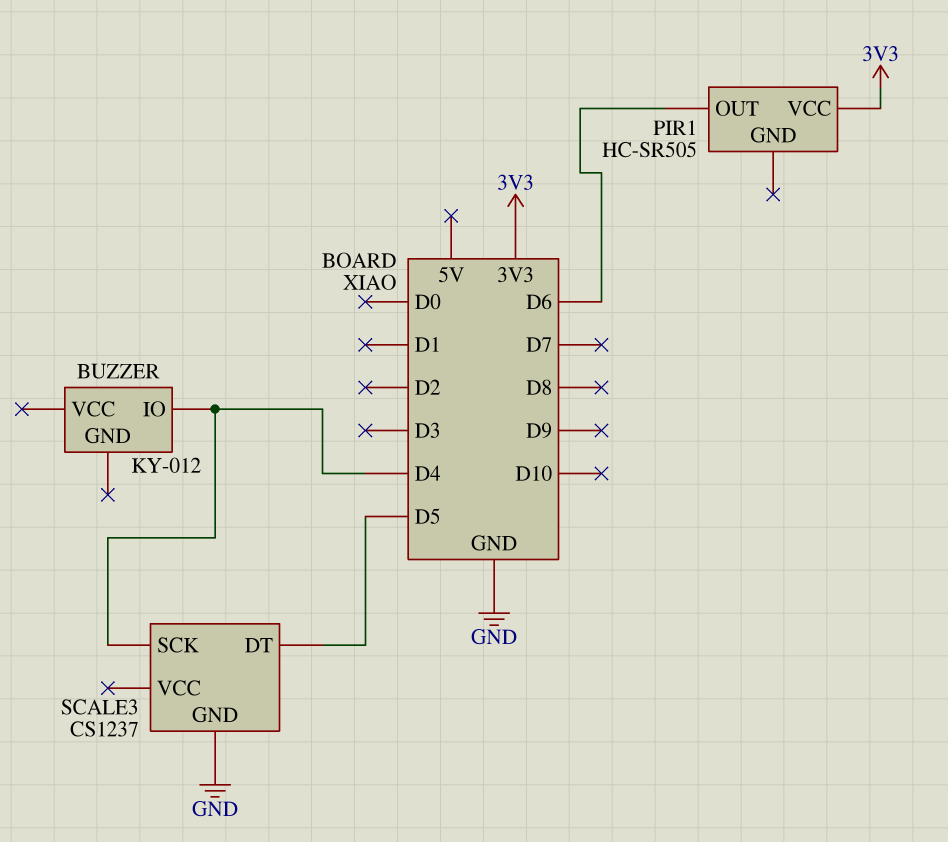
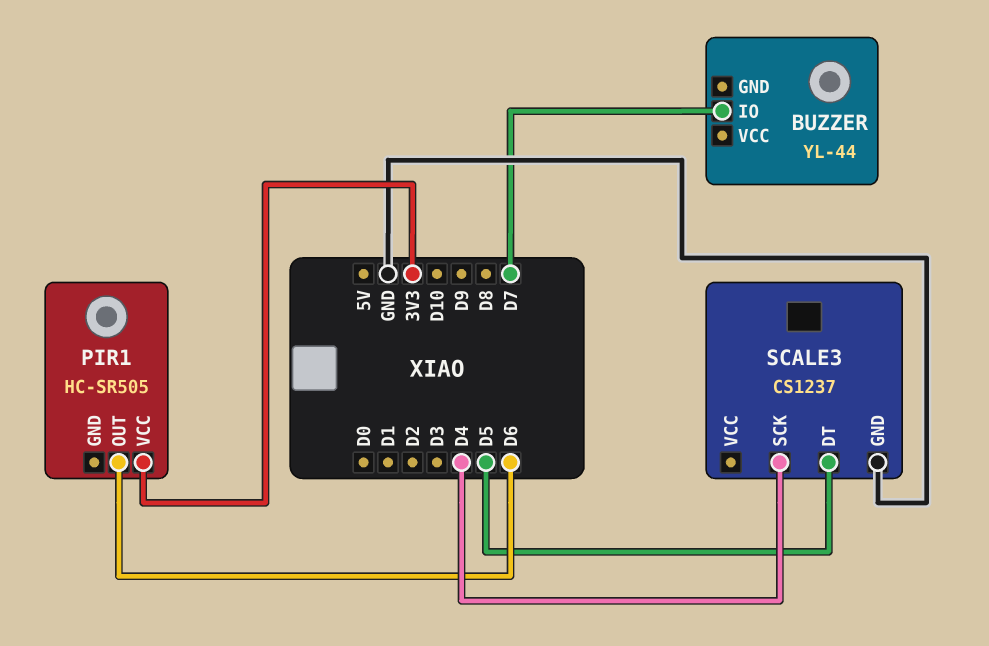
BUZZER: KY-012 -> YL-44
BUZZER pin IO: D4 -> D7

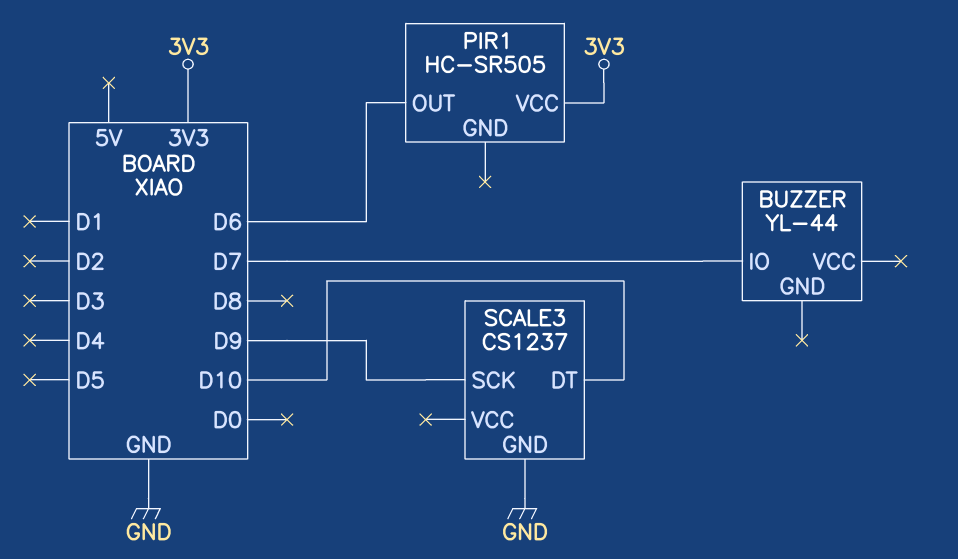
SCALE3 pin DT: D5 -> D10
SCALE3 pin SCK: D4 -> D9

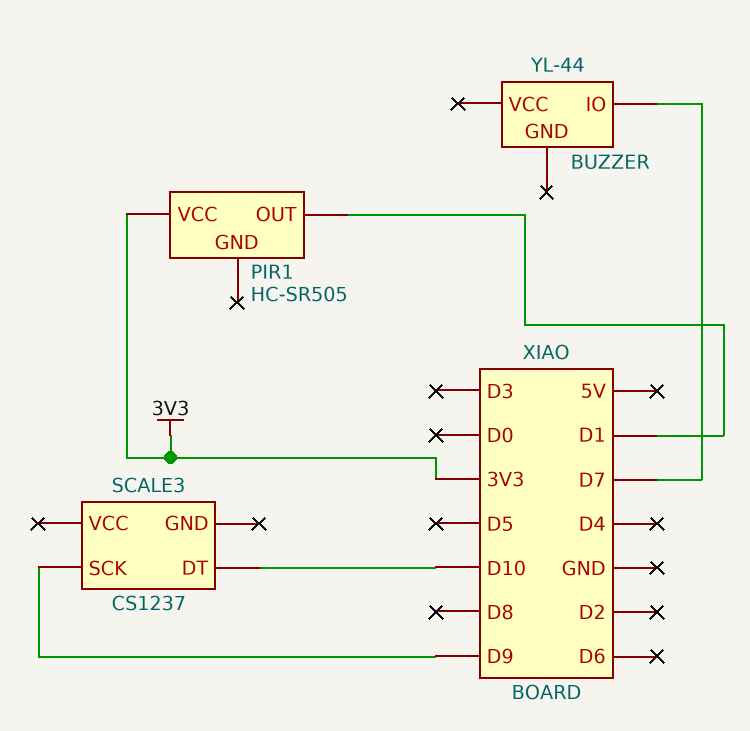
PIR1 pin OUT: D6 -> D1
SCALE3 pin GND: GND -> none

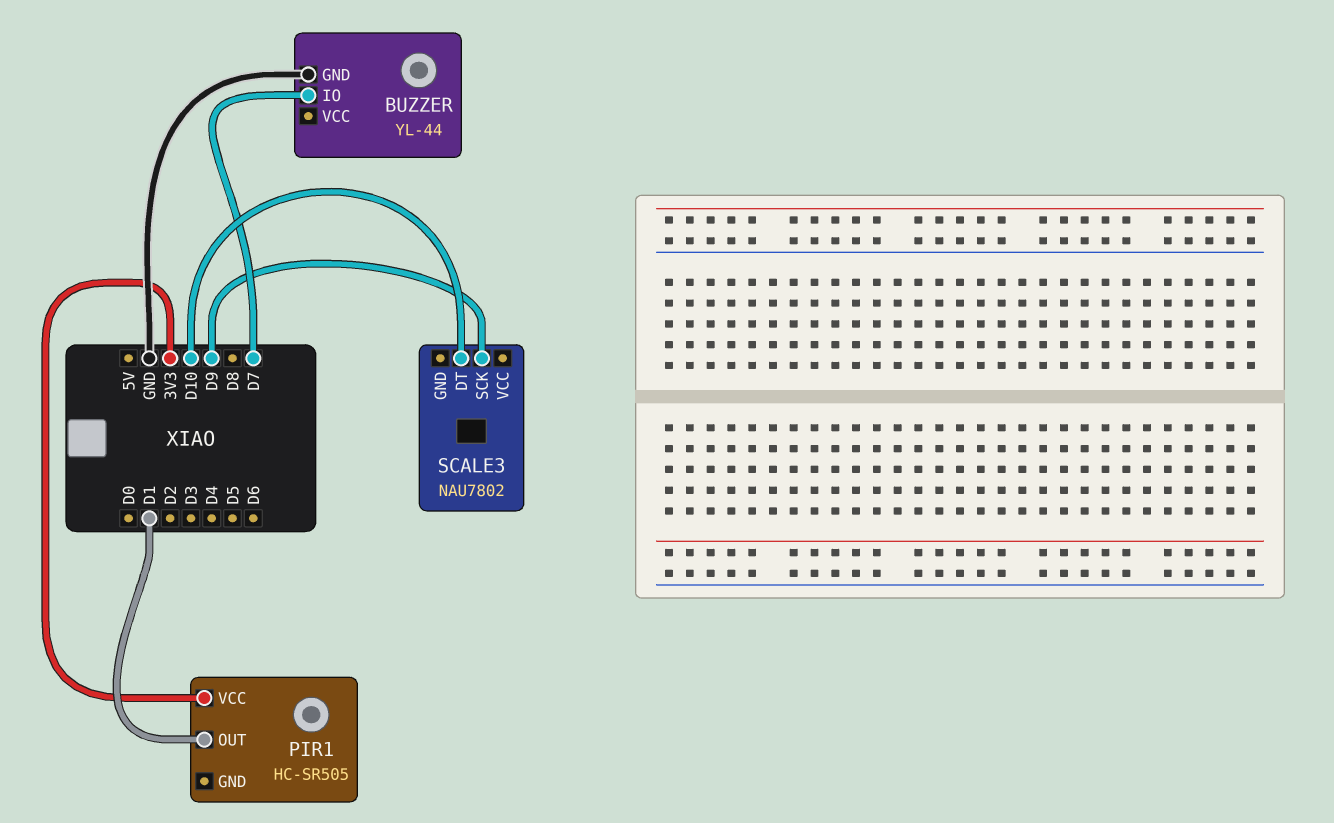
BUZZER pin GND: none -> GND
SCALE3: CS1237 -> NAU7802

